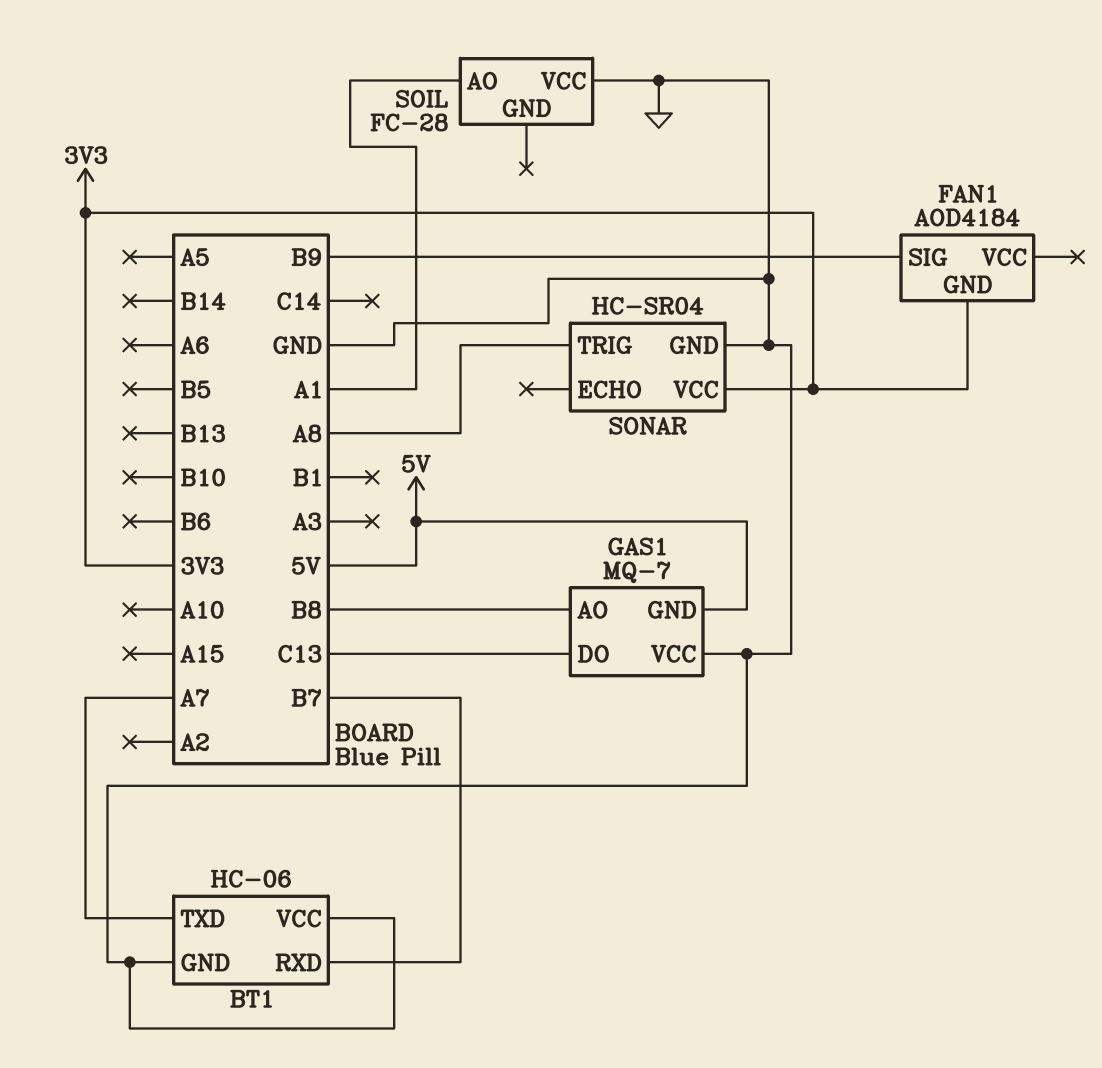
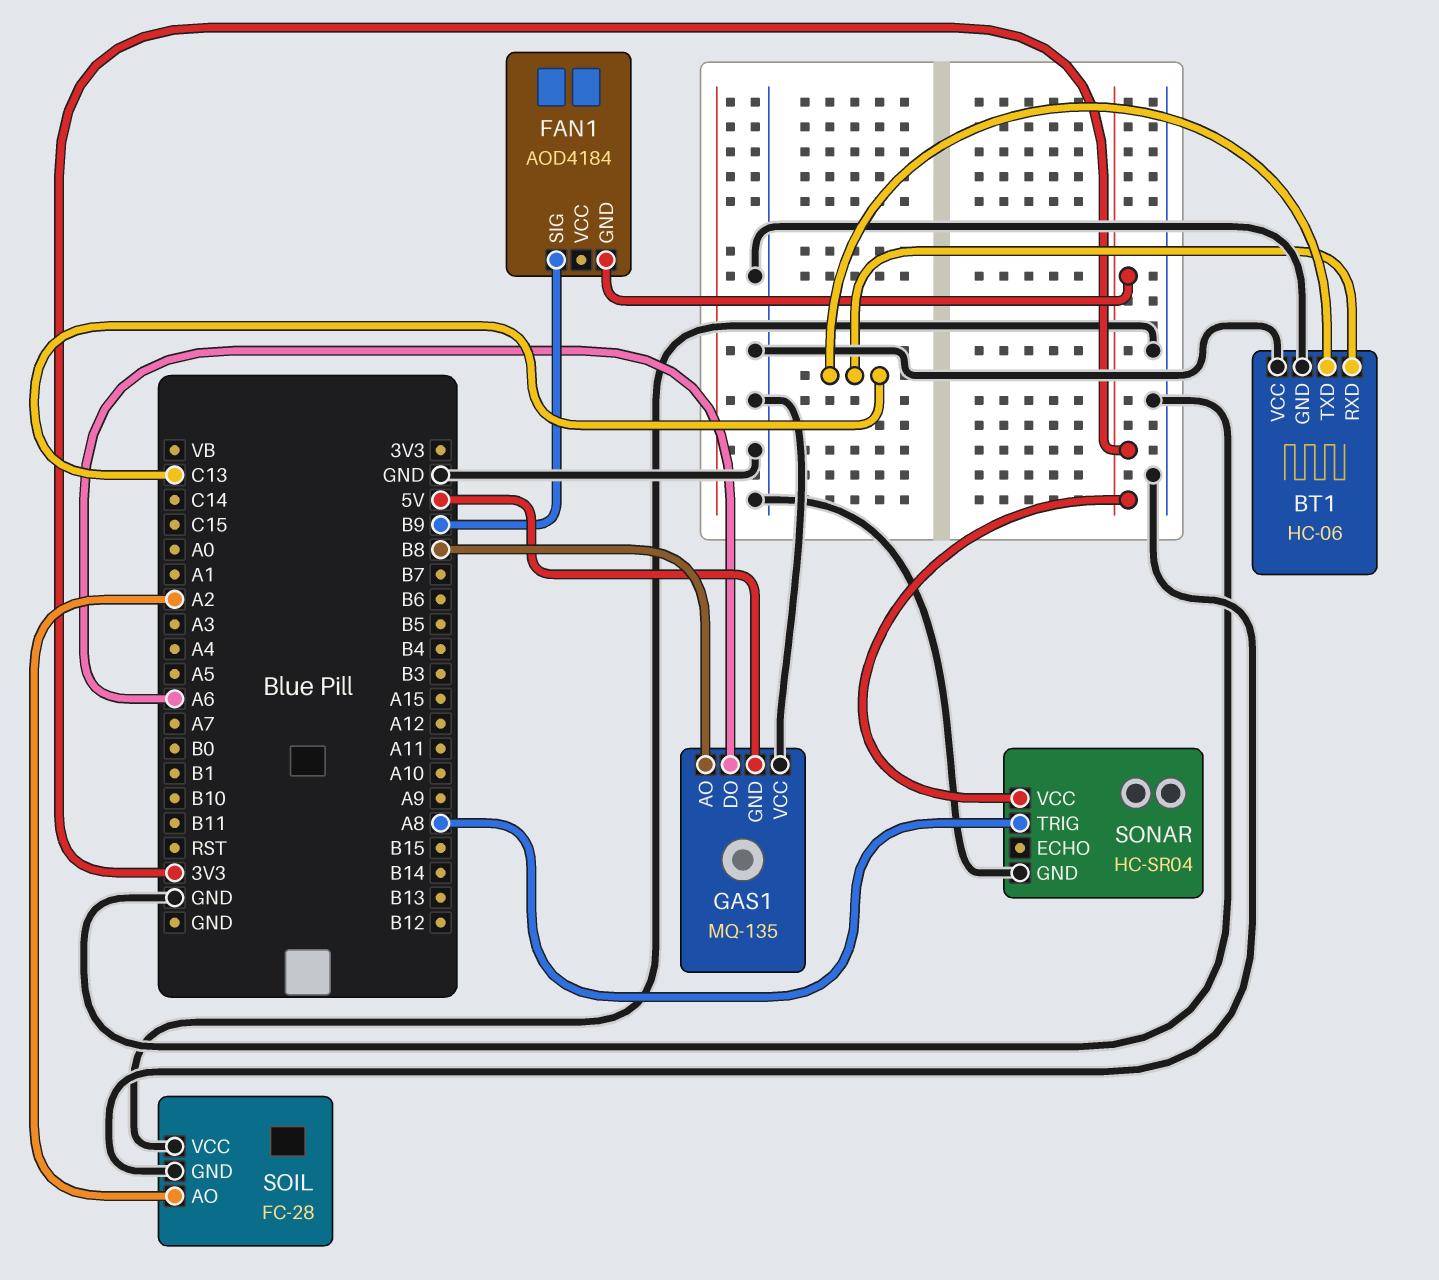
BT1 pin RXD: B7 -> C13
BT1 pin TXD: A7 -> C13
GAS1: MQ-7 -> MQ-135
GAS1 pin DO: C13 -> A6
SOIL pin AO: A1 -> A2
SOIL pin GND: none -> GND

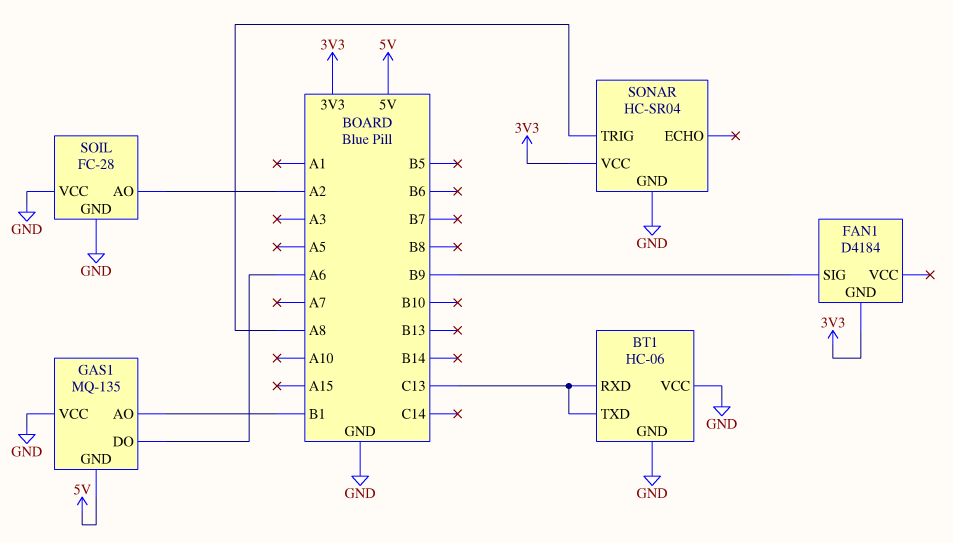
FAN1: AOD4184 -> D4184
GAS1 pin AO: B8 -> B1

